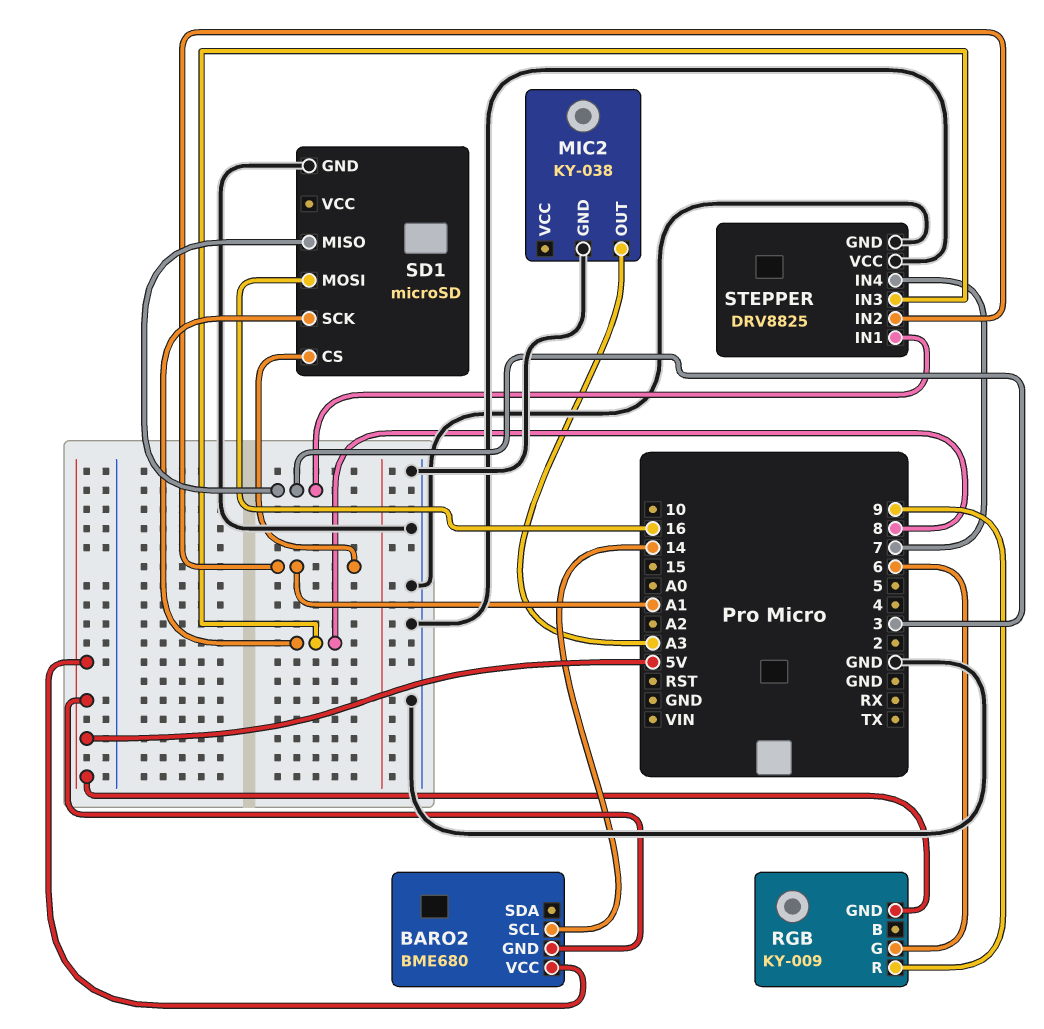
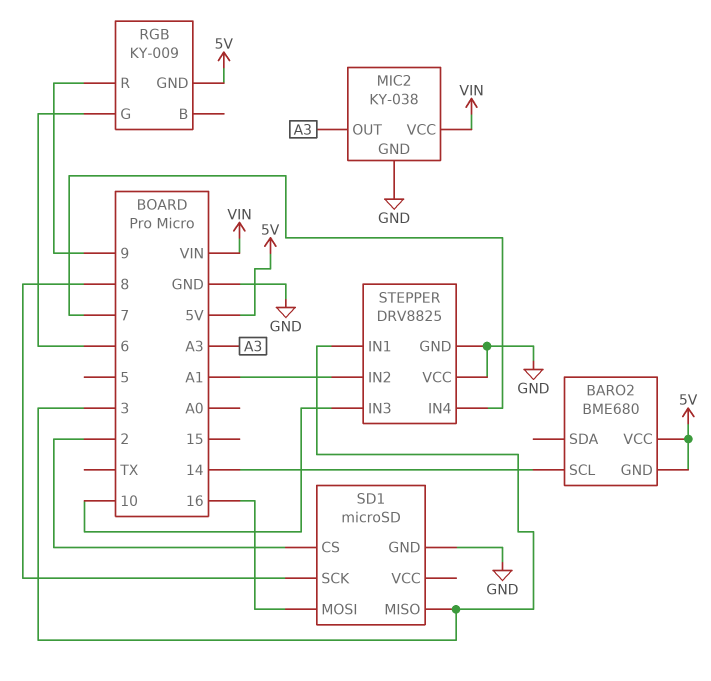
MIC2 pin VCC: none -> VIN
SD1 pin CS: A1 -> 2
STEPPER pin IN3: 8 -> 10

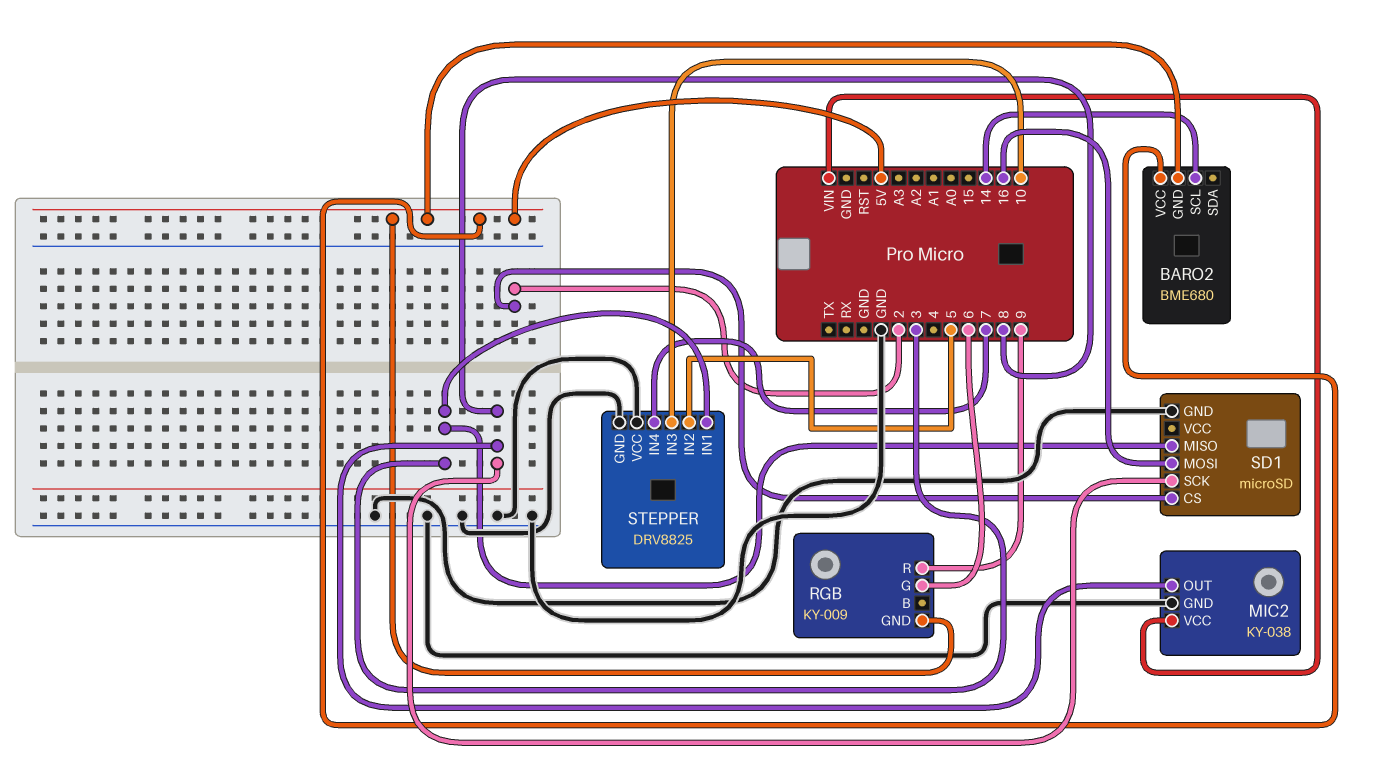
MIC2 pin OUT: A3 -> 8
STEPPER pin IN2: A1 -> 5

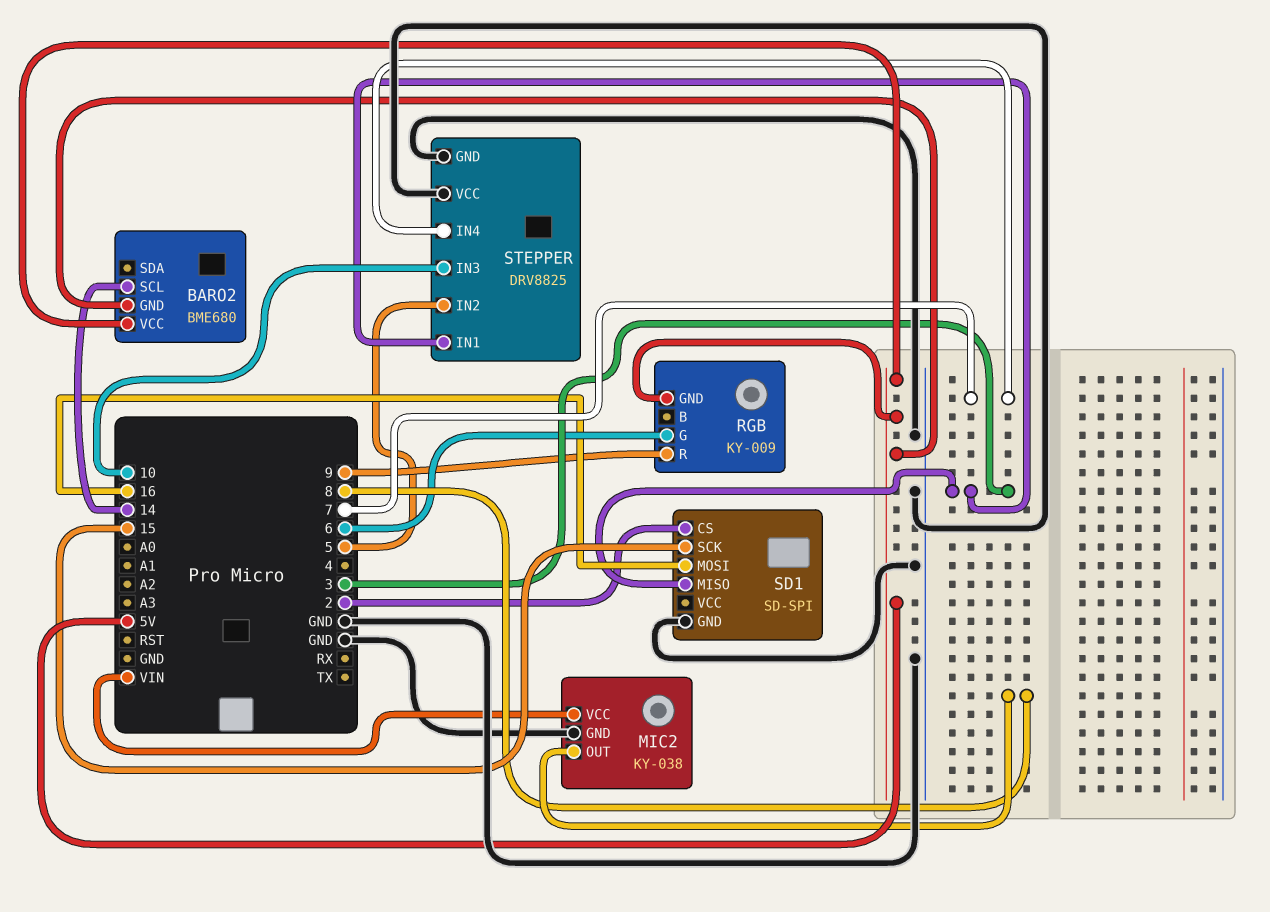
SD1: microSD -> SD-SPI
SD1 pin SCK: 8 -> 15

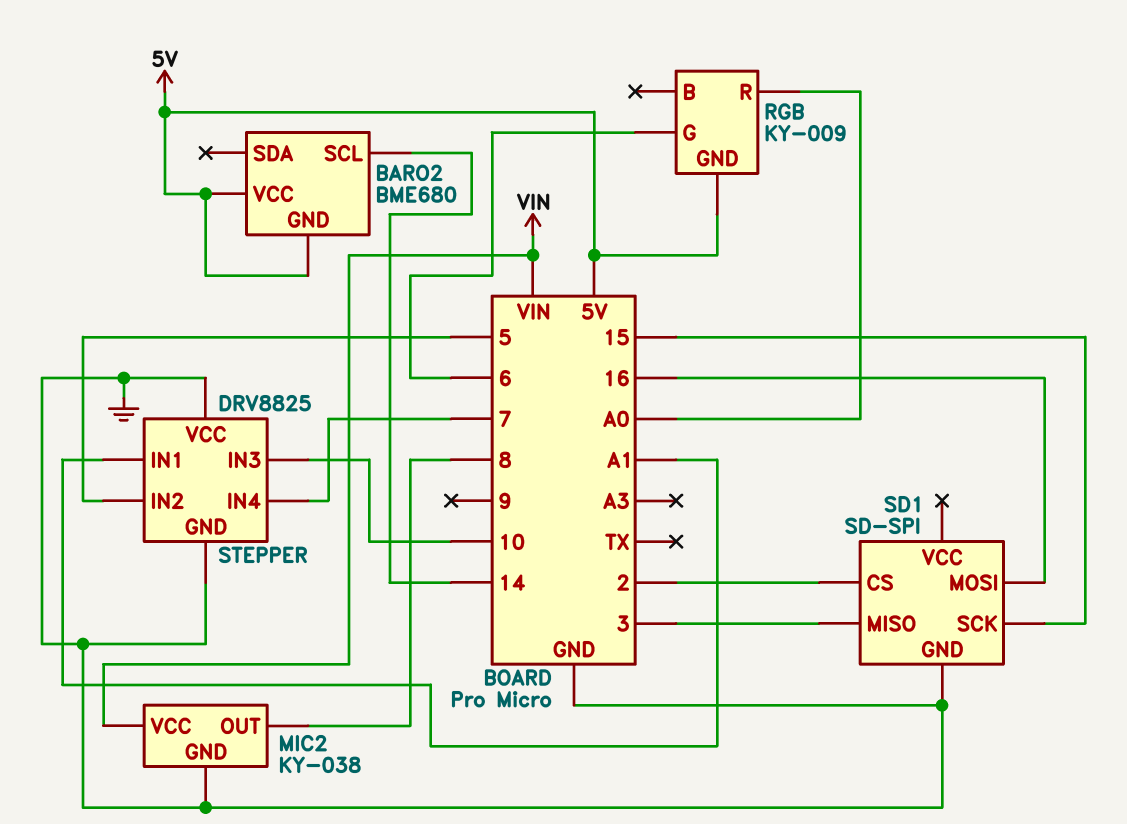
RGB pin R: 9 -> A0
STEPPER pin IN1: 3 -> A1

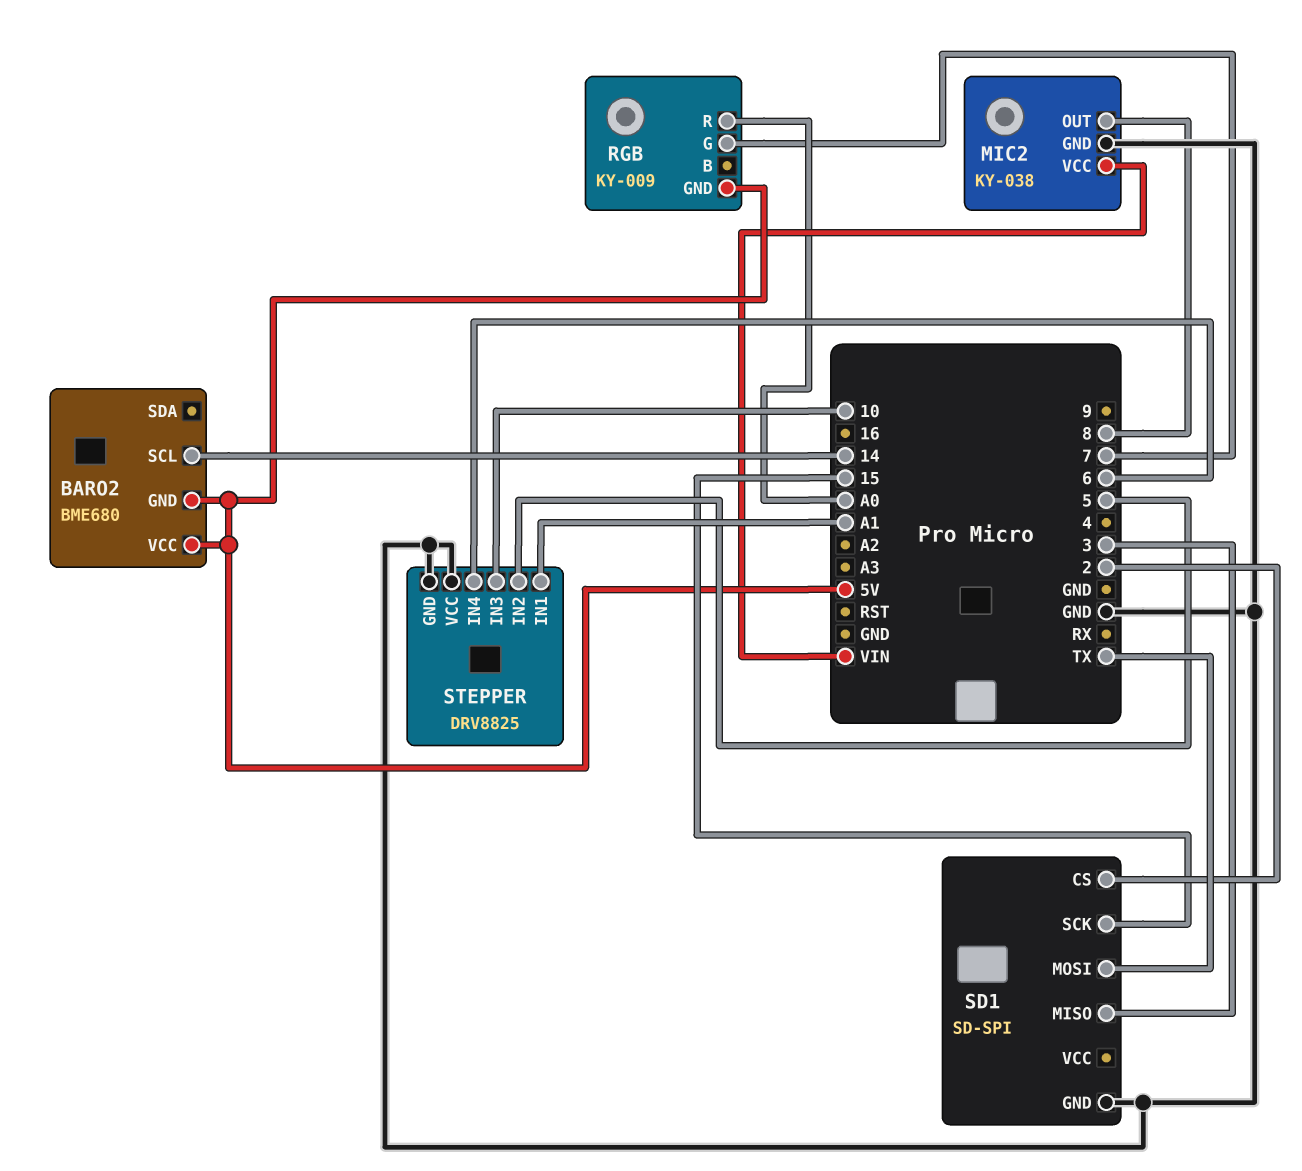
RGB pin G: 6 -> 7
SD1 pin MOSI: 16 -> TX
STEPPER pin IN4: 7 -> 6

